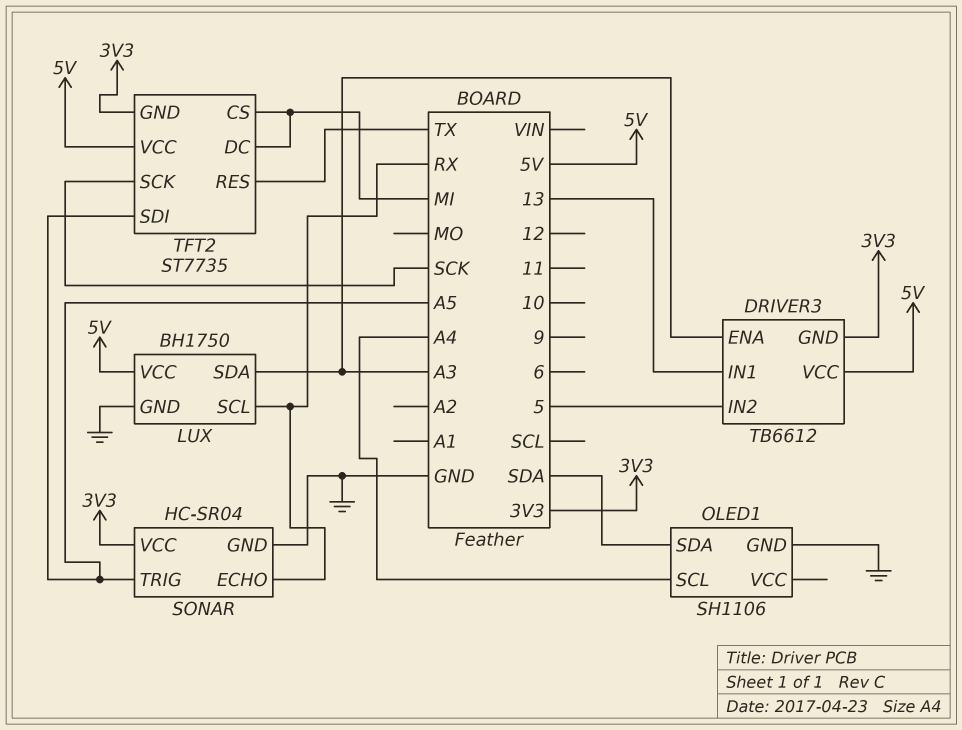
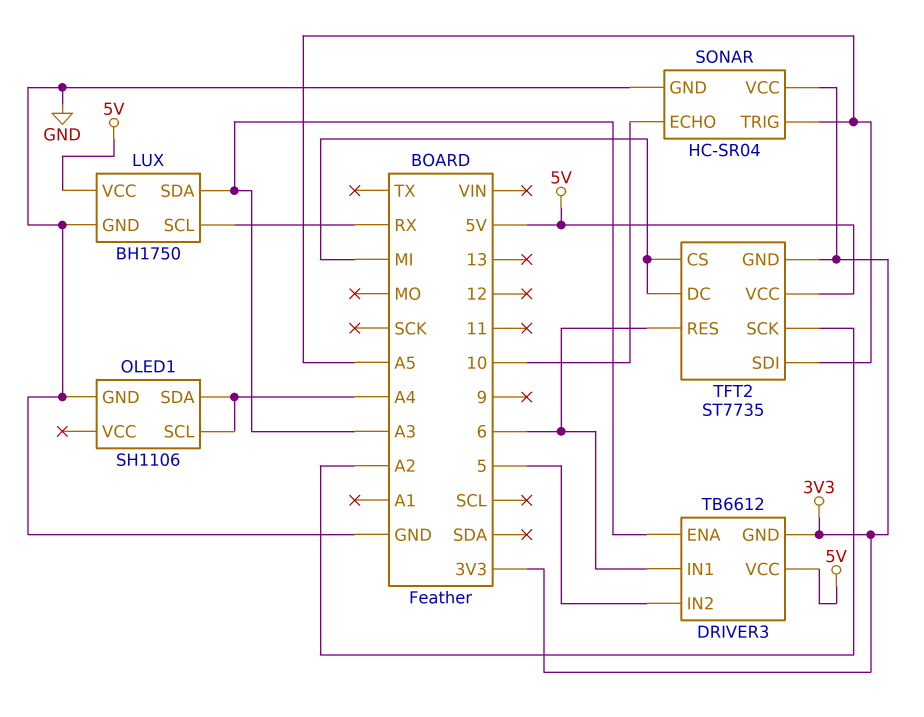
DRIVER3 pin IN1: 13 -> 6
OLED1 pin SDA: SDA -> A4
SONAR pin ECHO: RX -> 10
TFT2 pin RES: TX -> 6
TFT2 pin SCK: SCK -> A2

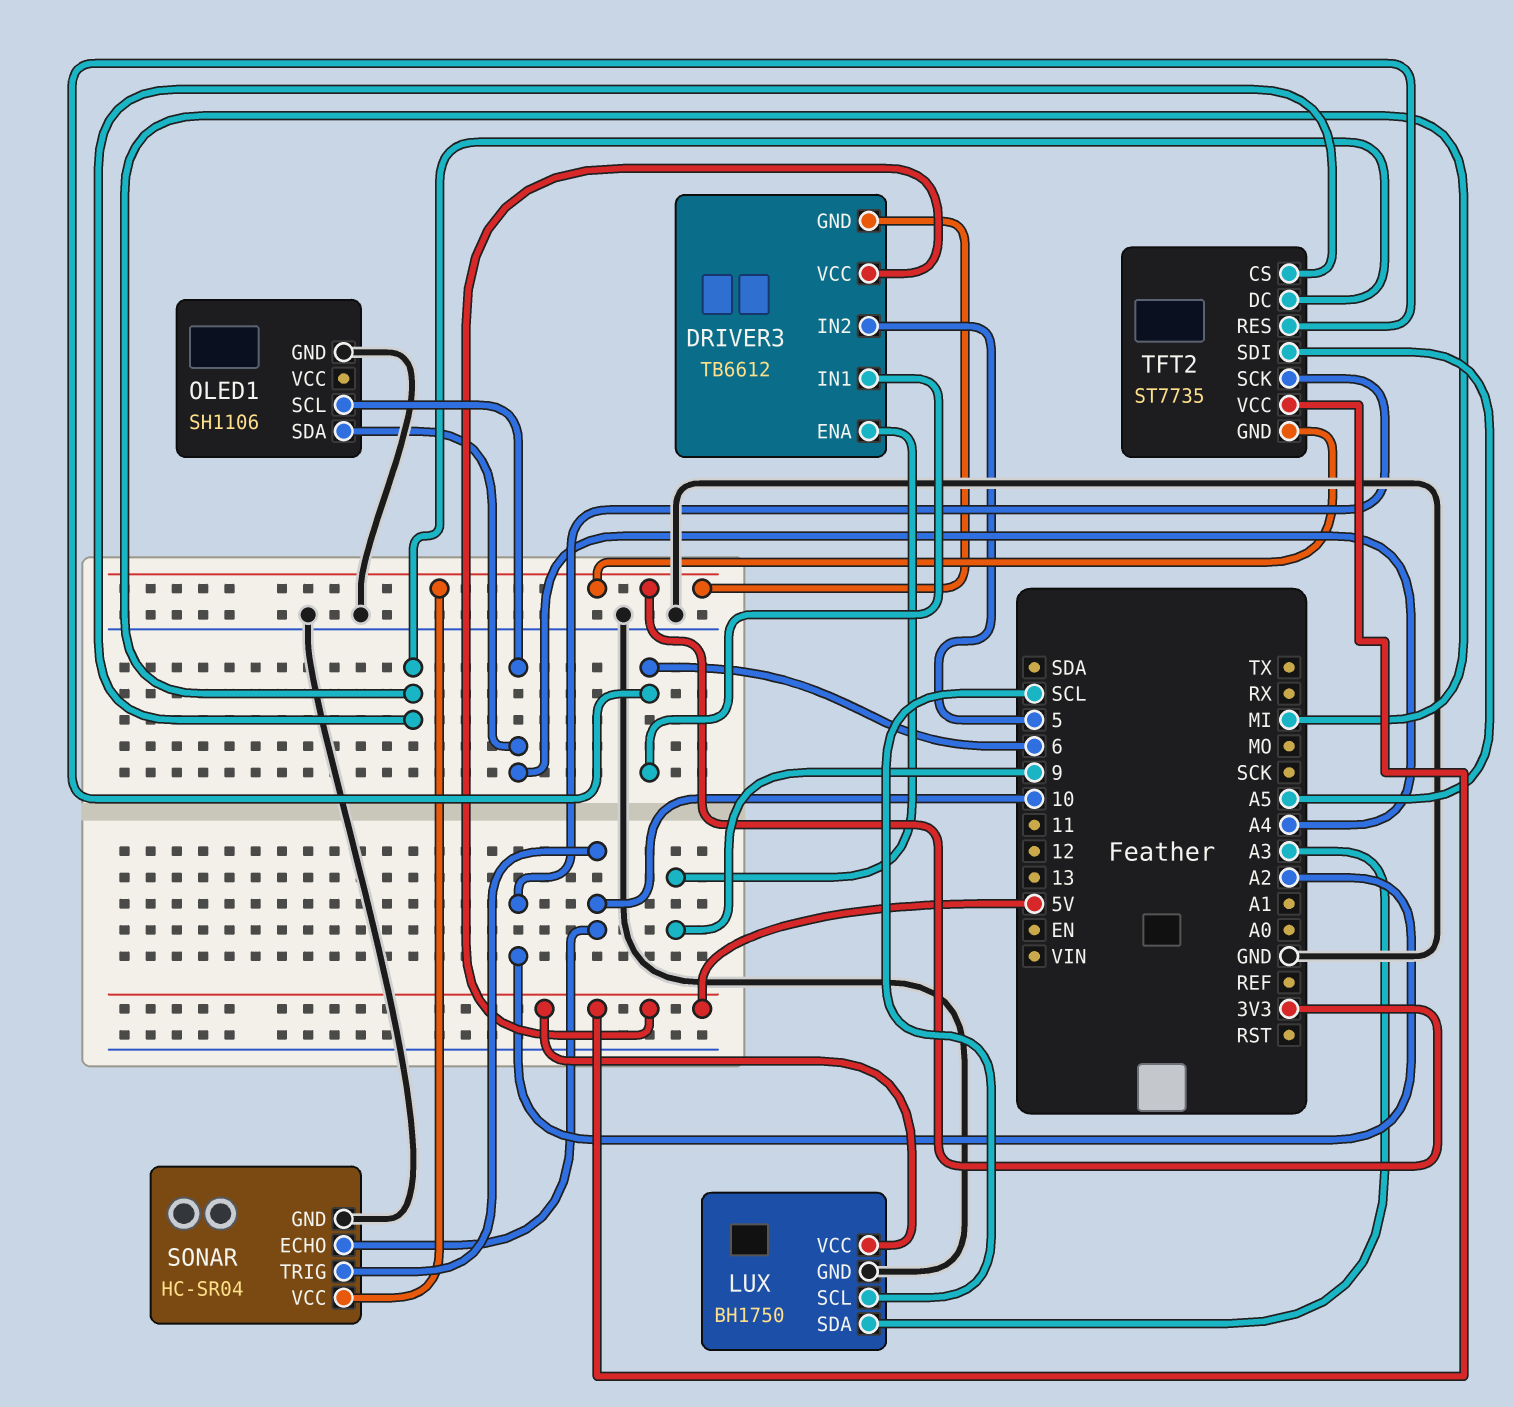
DRIVER3 pin ENA: A3 -> 9
LUX pin SCL: RX -> SCL
SONAR pin TRIG: A5 -> 10

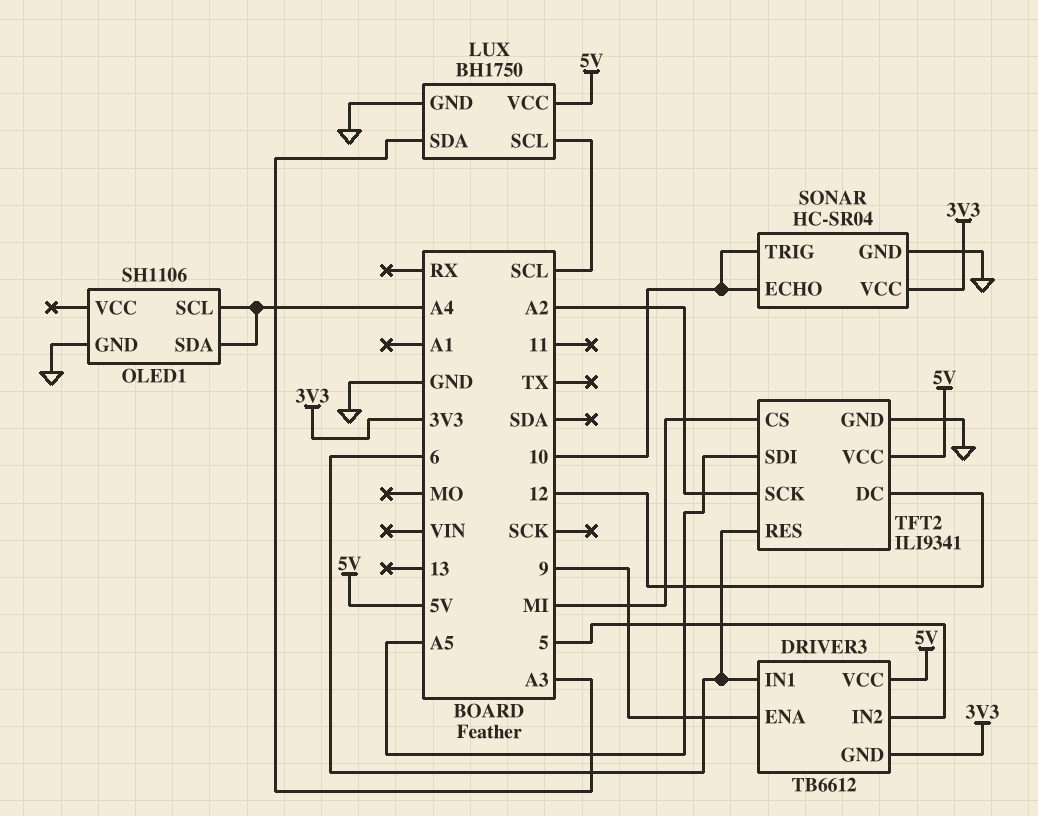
TFT2: ST7735 -> ILI9341
TFT2 pin DC: MI -> 12
TFT2 pin GND: 3V3 -> GND

